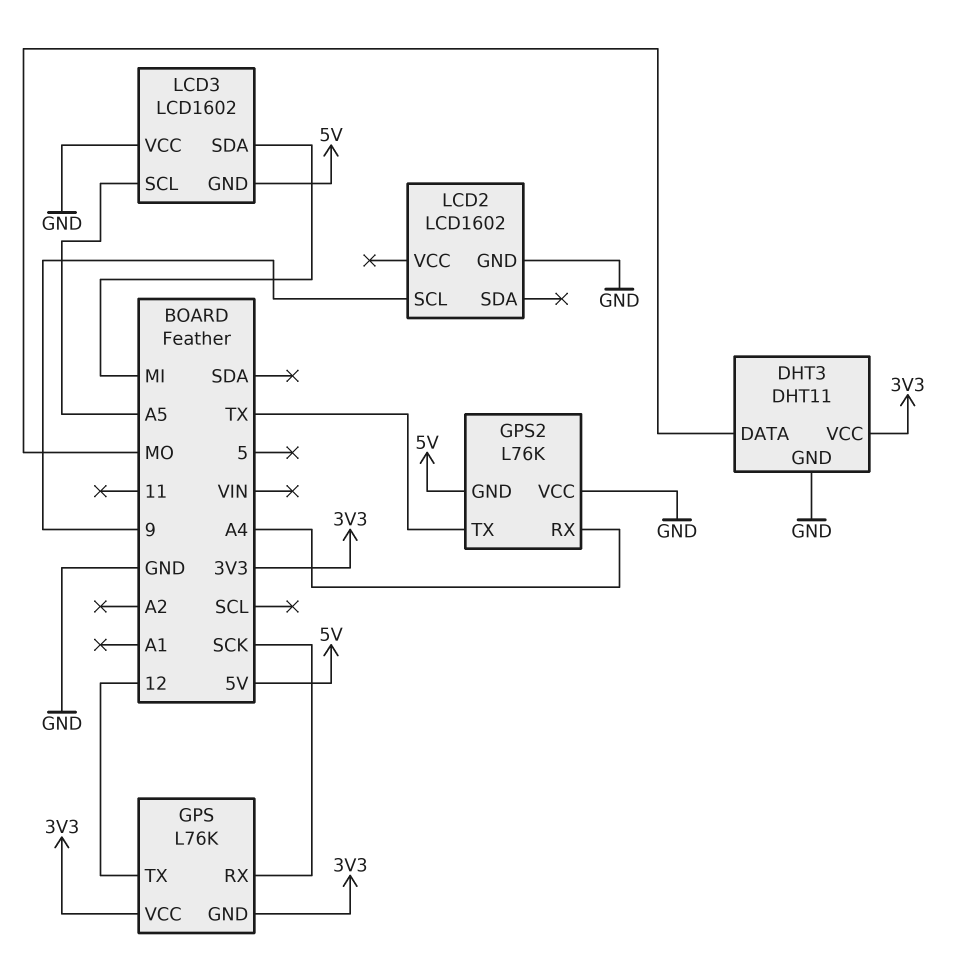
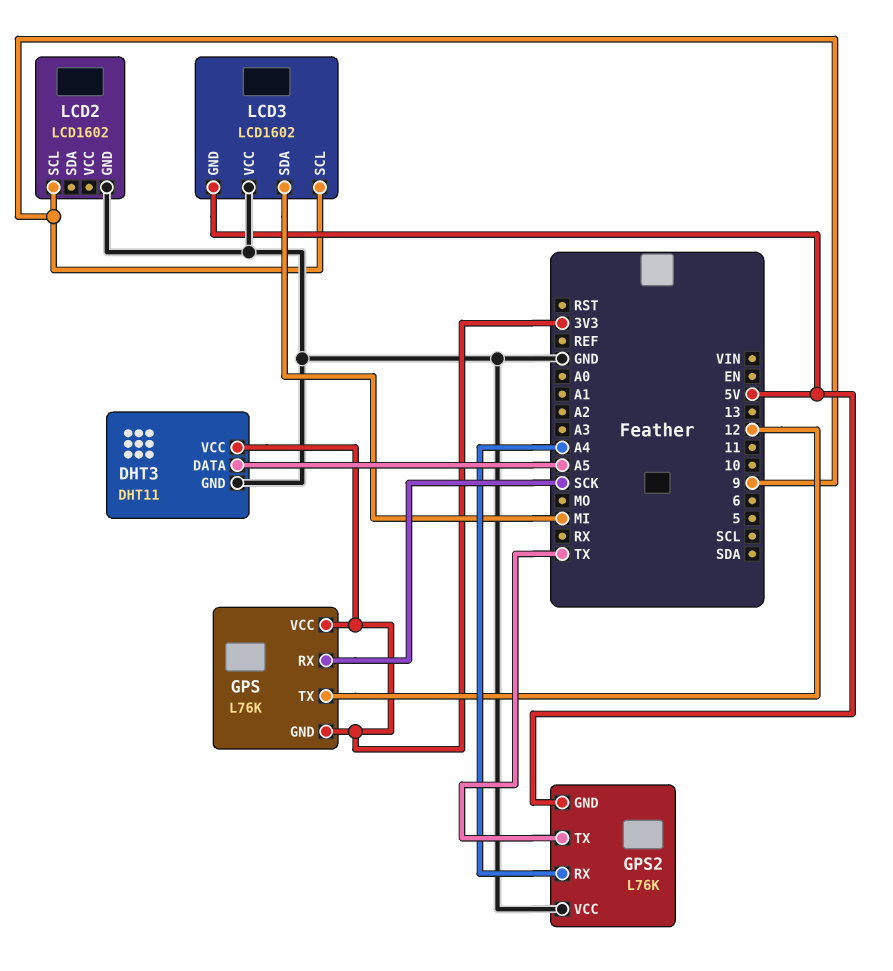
DHT3 pin DATA: MO -> A5
LCD3 pin SCL: A5 -> 9

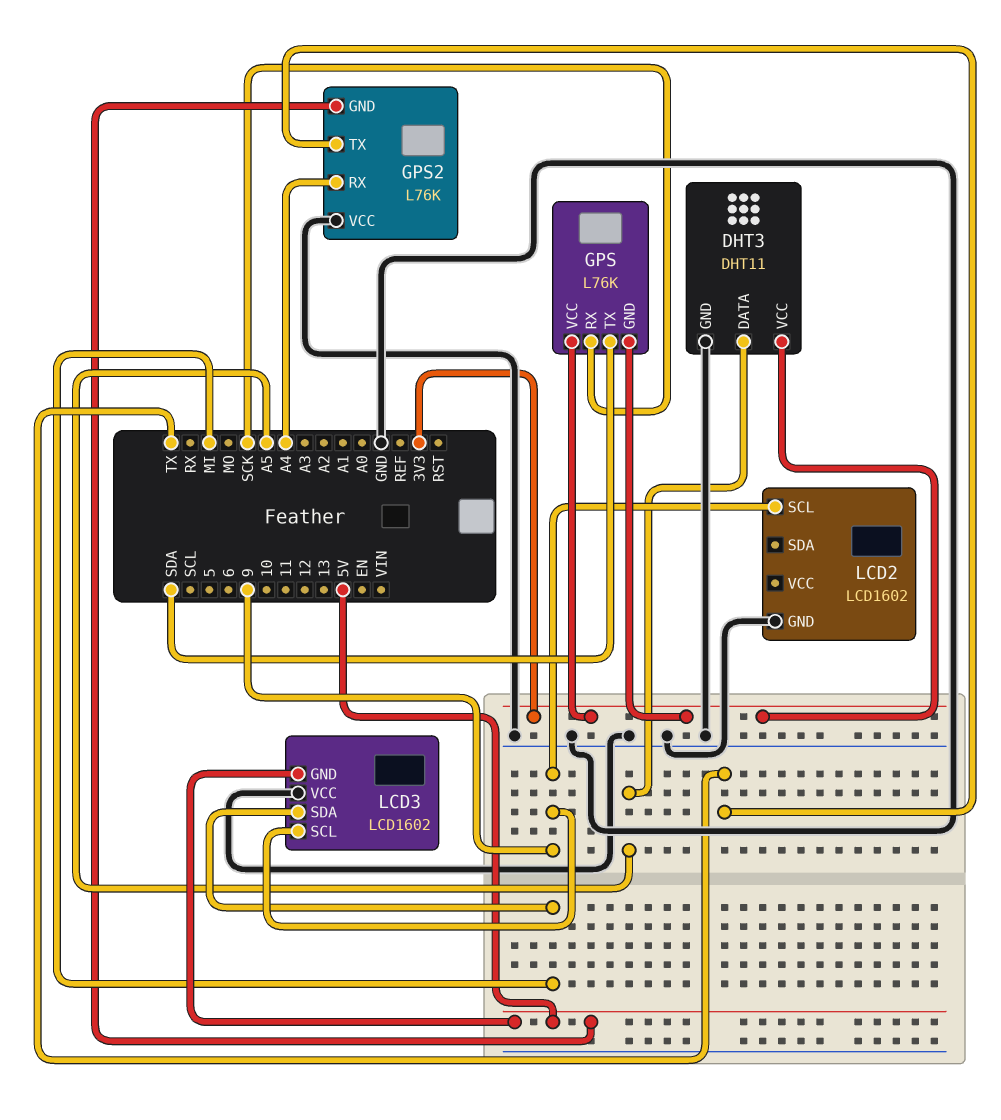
GPS pin TX: 12 -> SDA

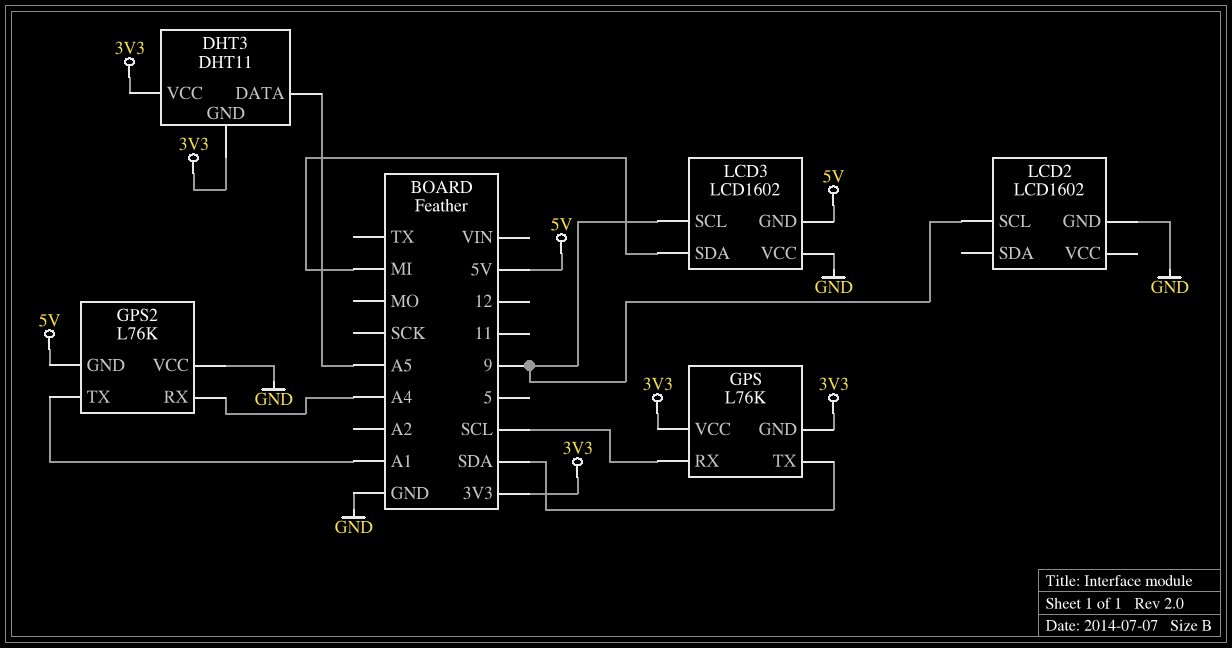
DHT3 pin GND: GND -> 3V3
GPS pin RX: SCK -> SCL
GPS2 pin TX: TX -> A1

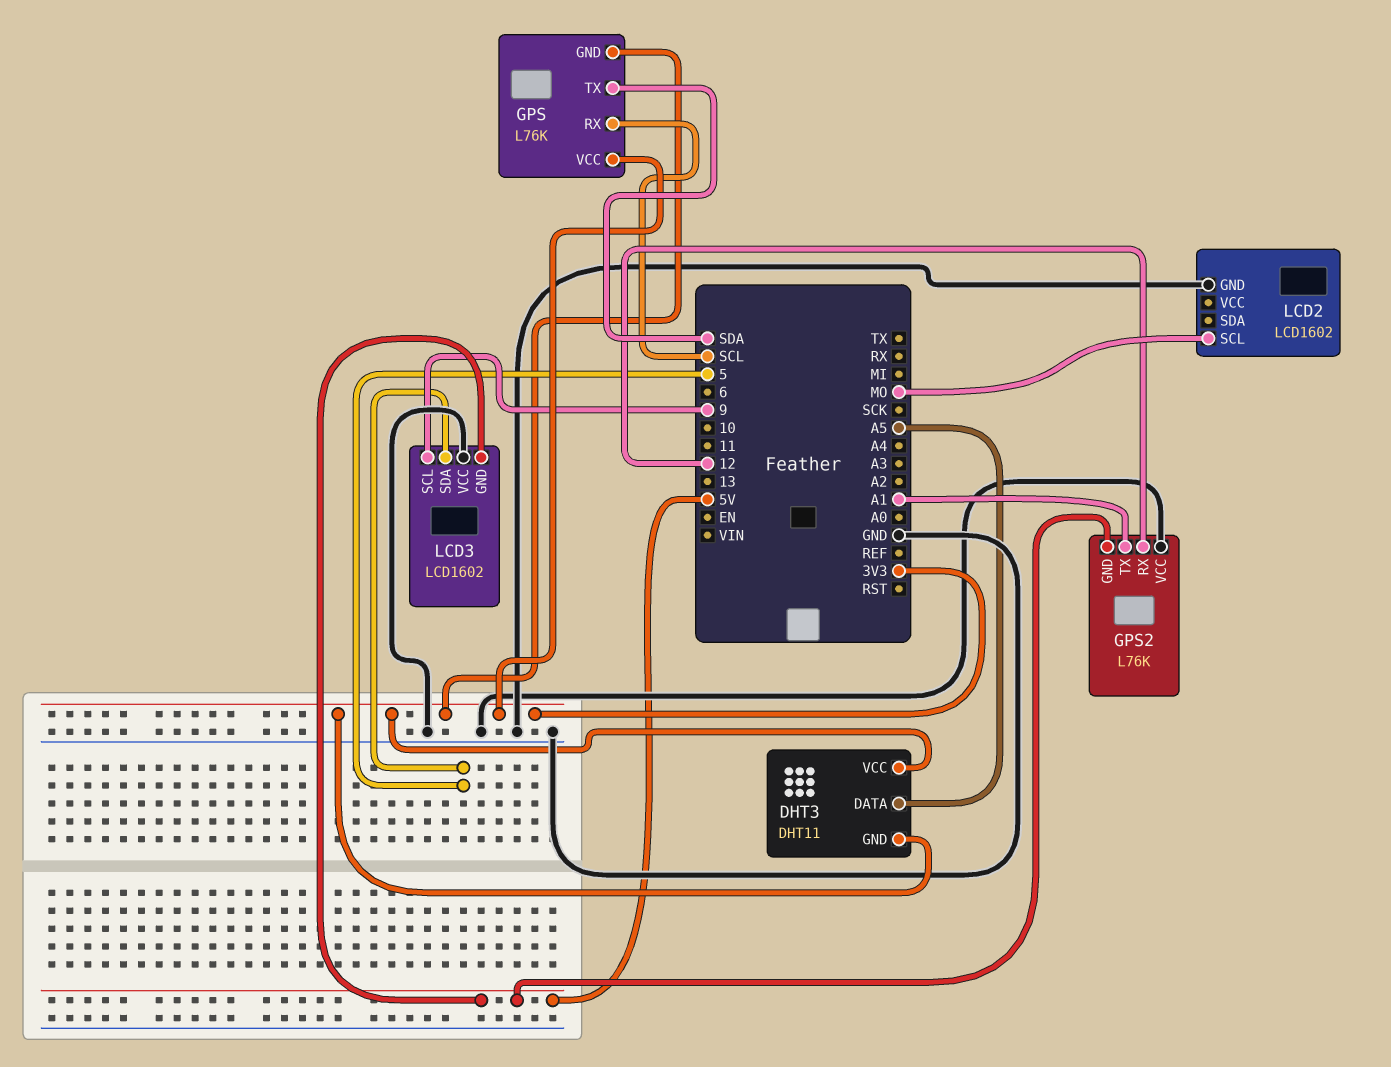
GPS2 pin RX: A4 -> 12
LCD2 pin SCL: 9 -> MO
LCD3 pin SDA: MI -> 5

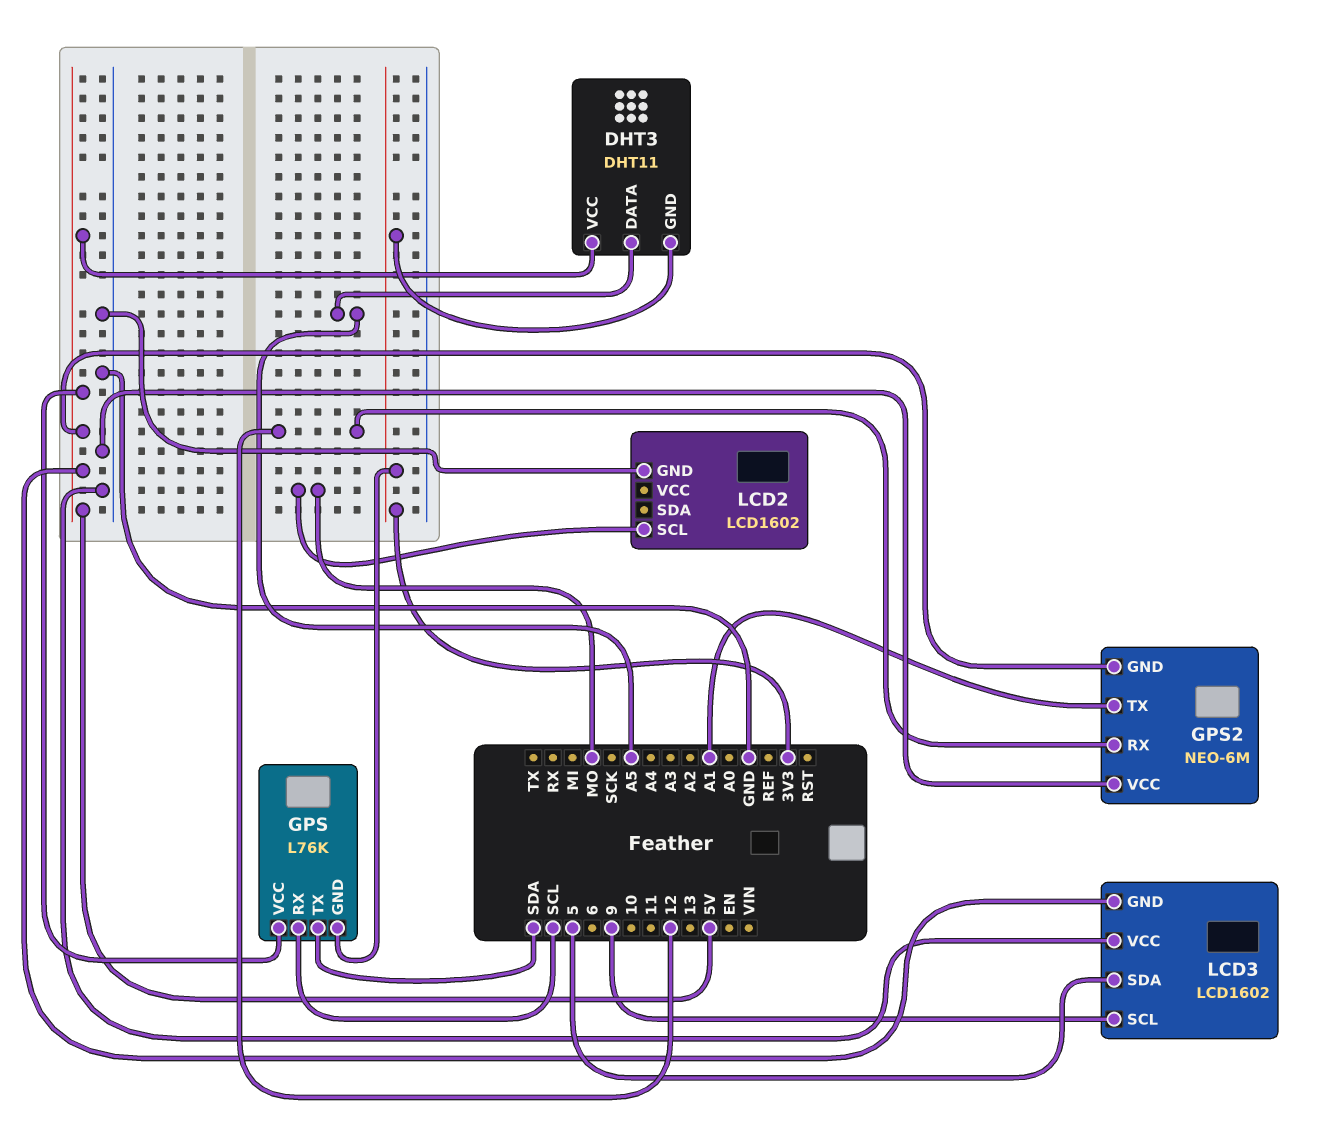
DHT3 pin VCC: 3V3 -> 5V
GPS pin VCC: 3V3 -> 5V
GPS2: L76K -> NEO-6M

